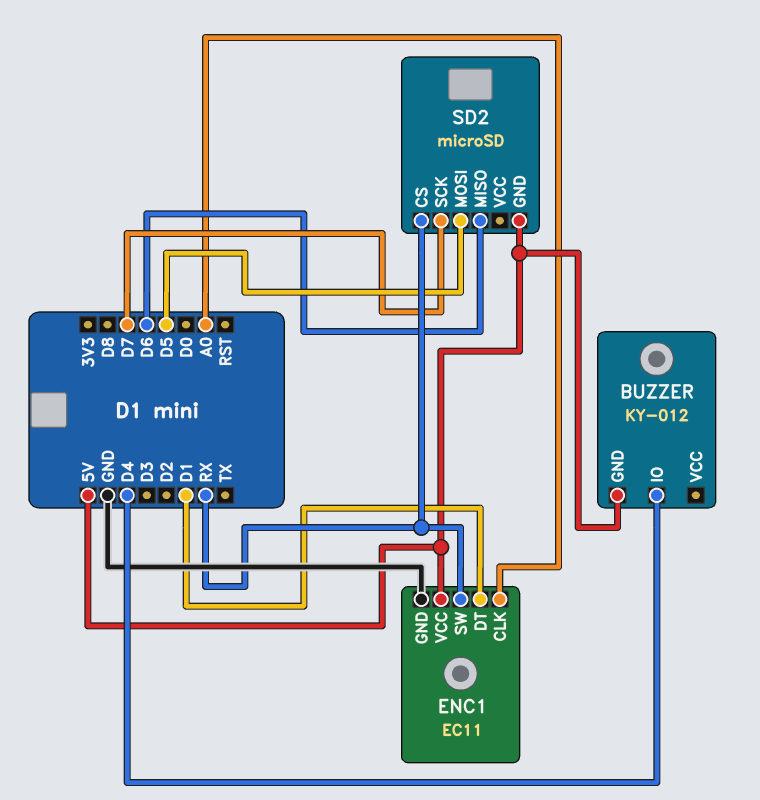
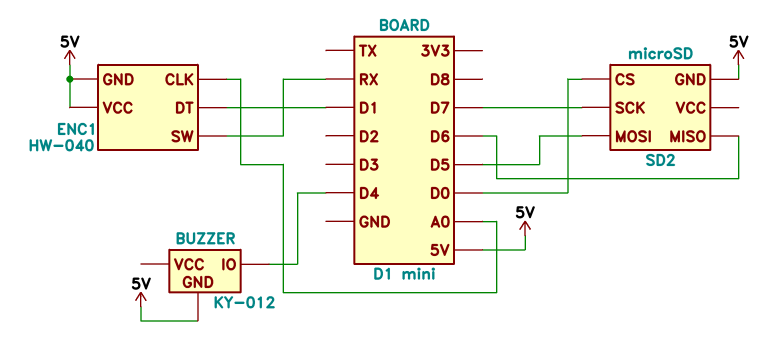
ENC1: EC11 -> HW-040
ENC1 pin GND: GND -> 5V
SD2 pin CS: RX -> D0

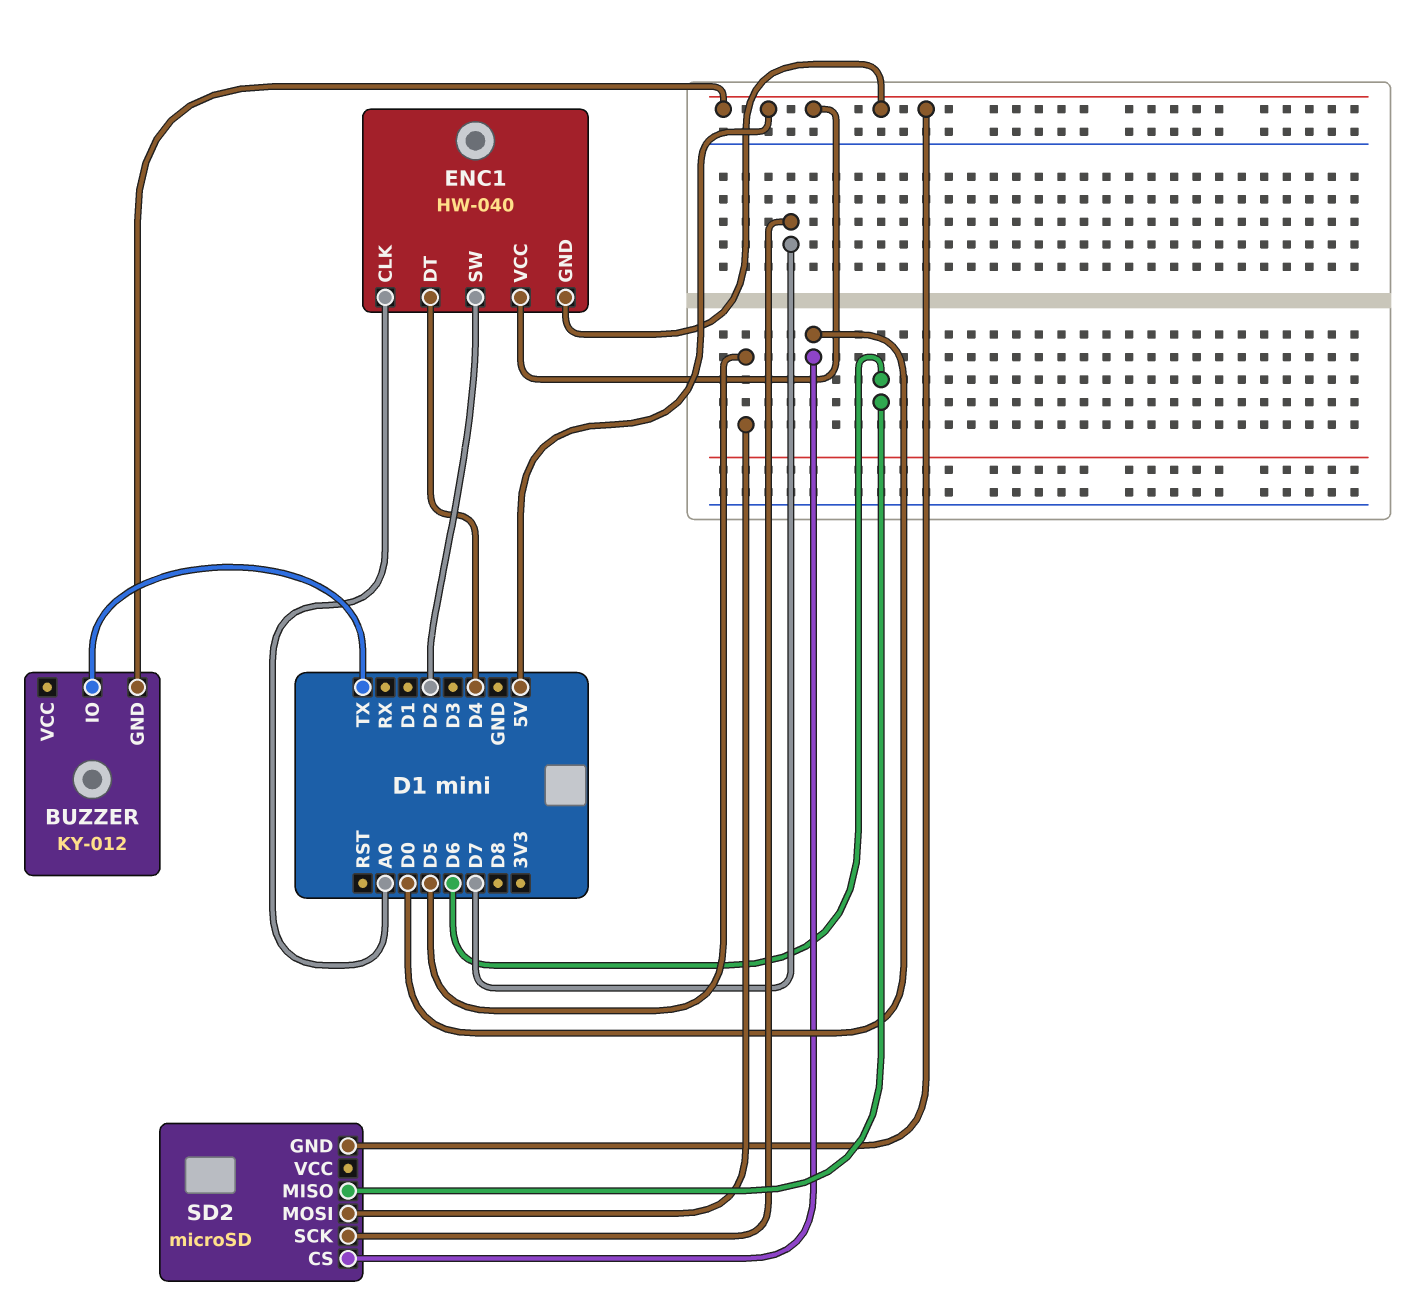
BUZZER pin IO: D4 -> TX
ENC1 pin DT: D1 -> D4
ENC1 pin SW: RX -> D2

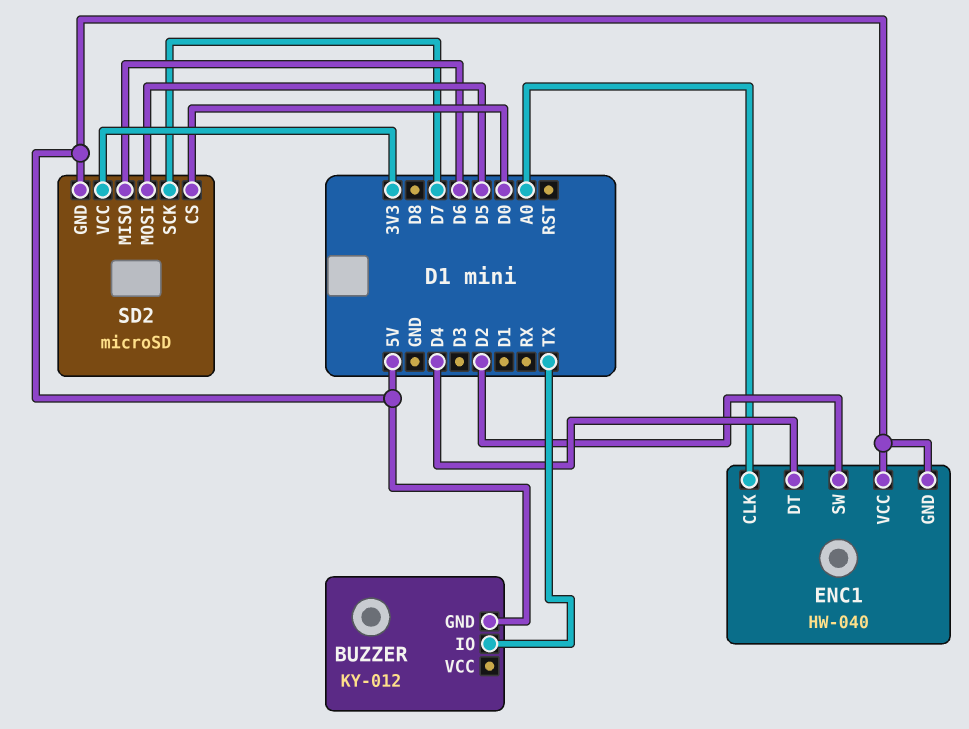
SD2 pin VCC: none -> 3V3

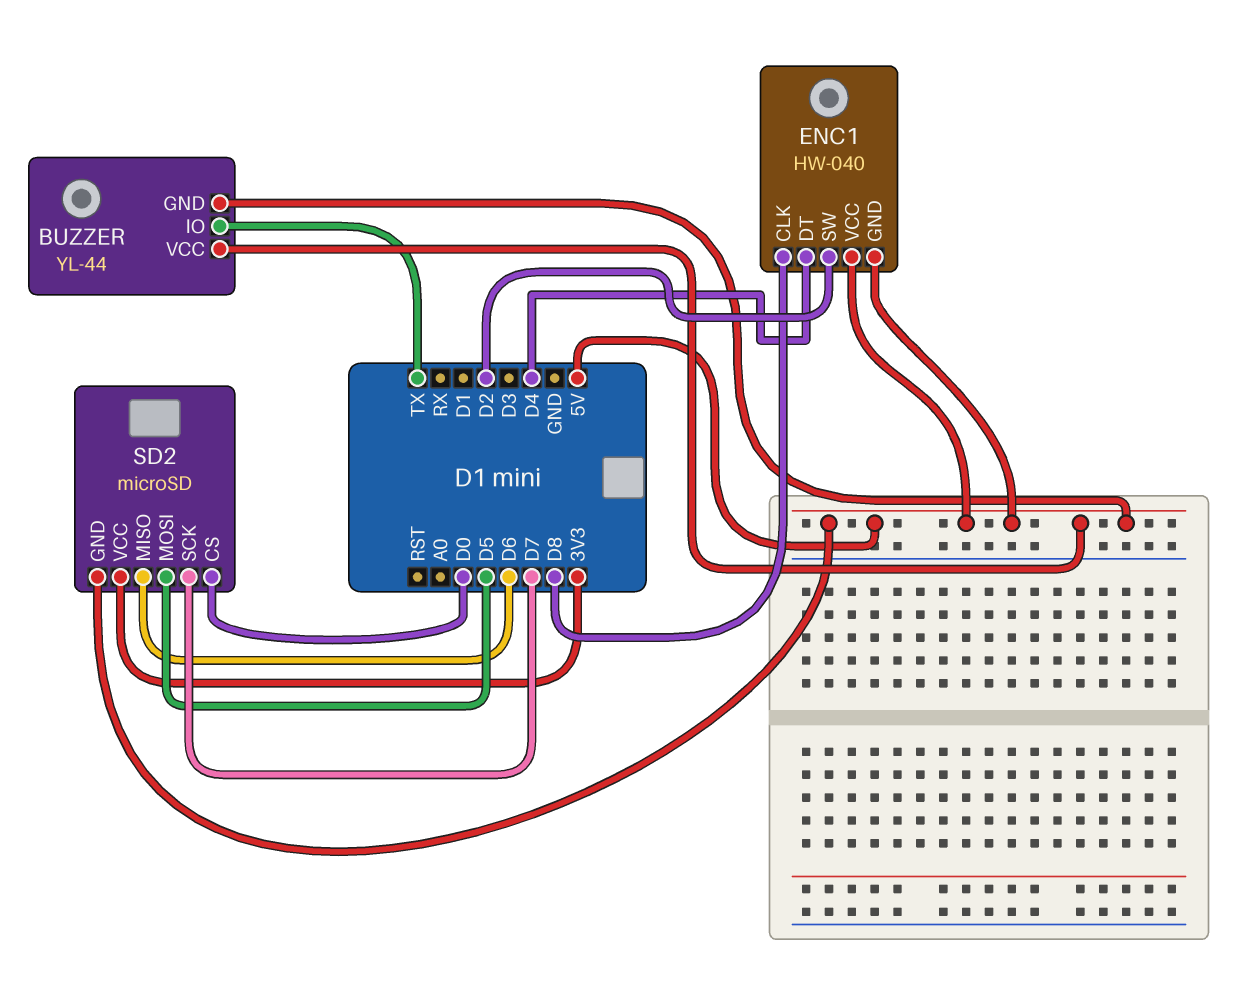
BUZZER: KY-012 -> YL-44
BUZZER pin VCC: none -> 5V
ENC1 pin CLK: A0 -> D8

